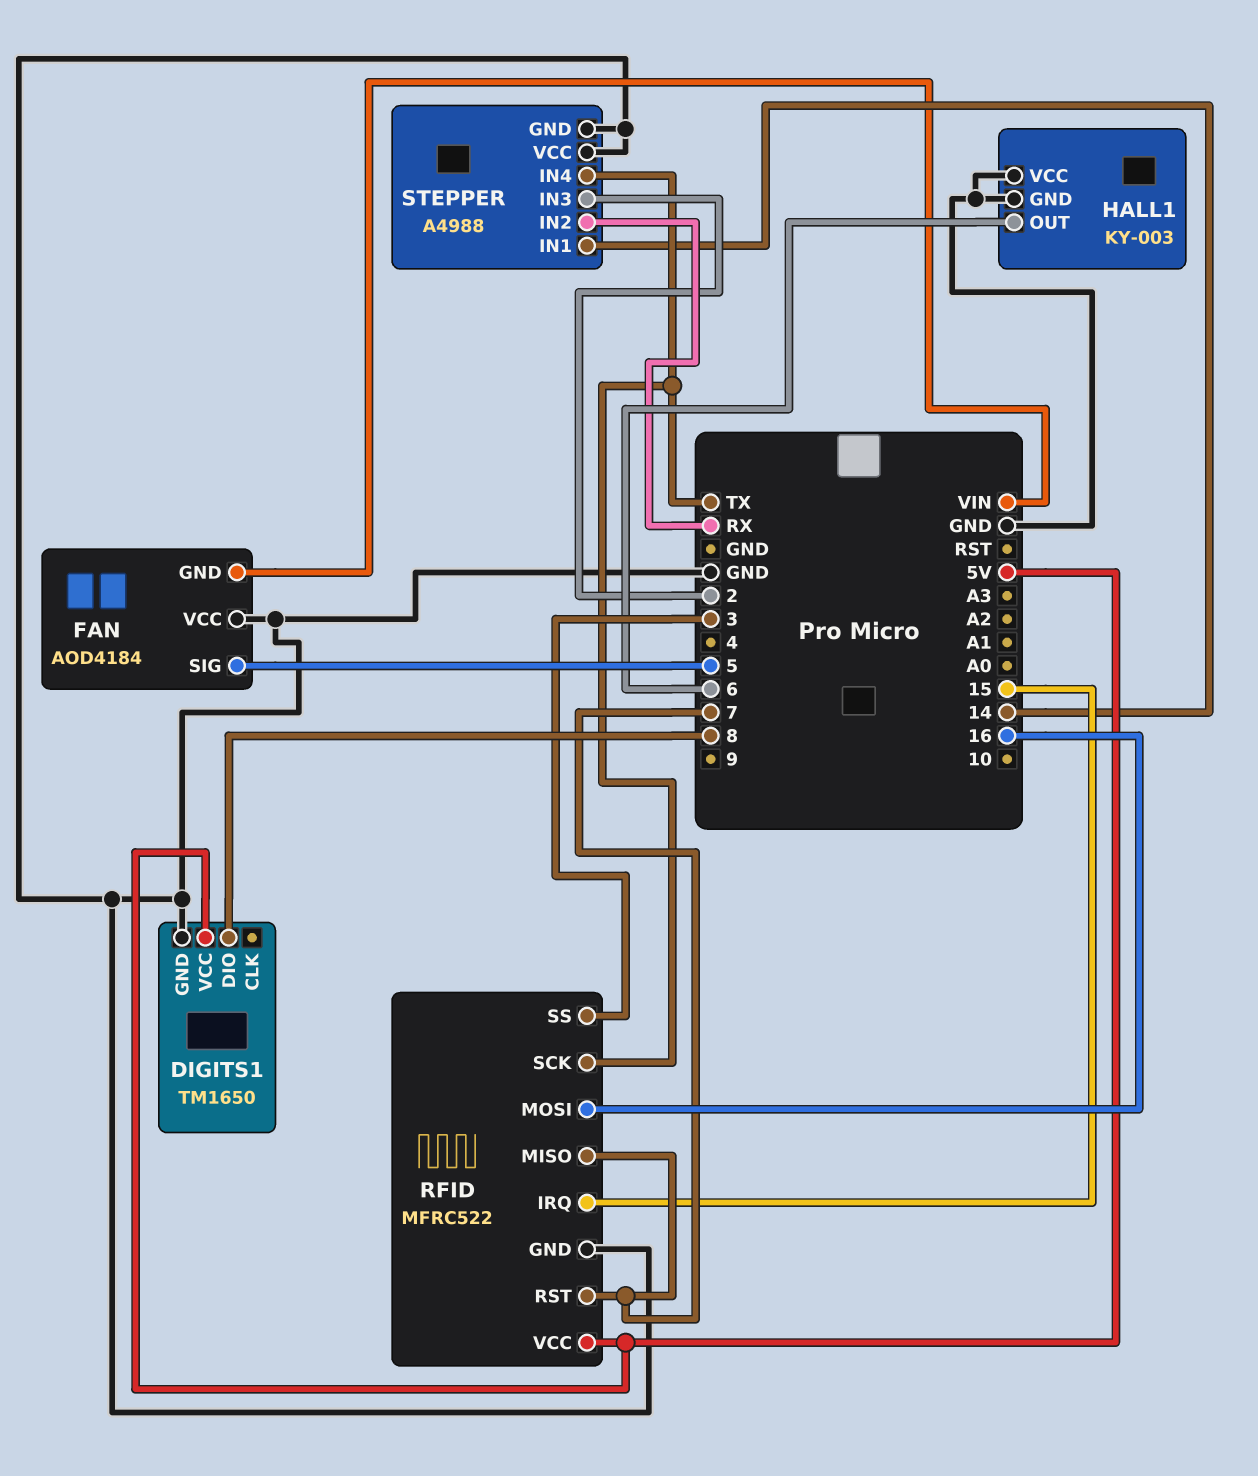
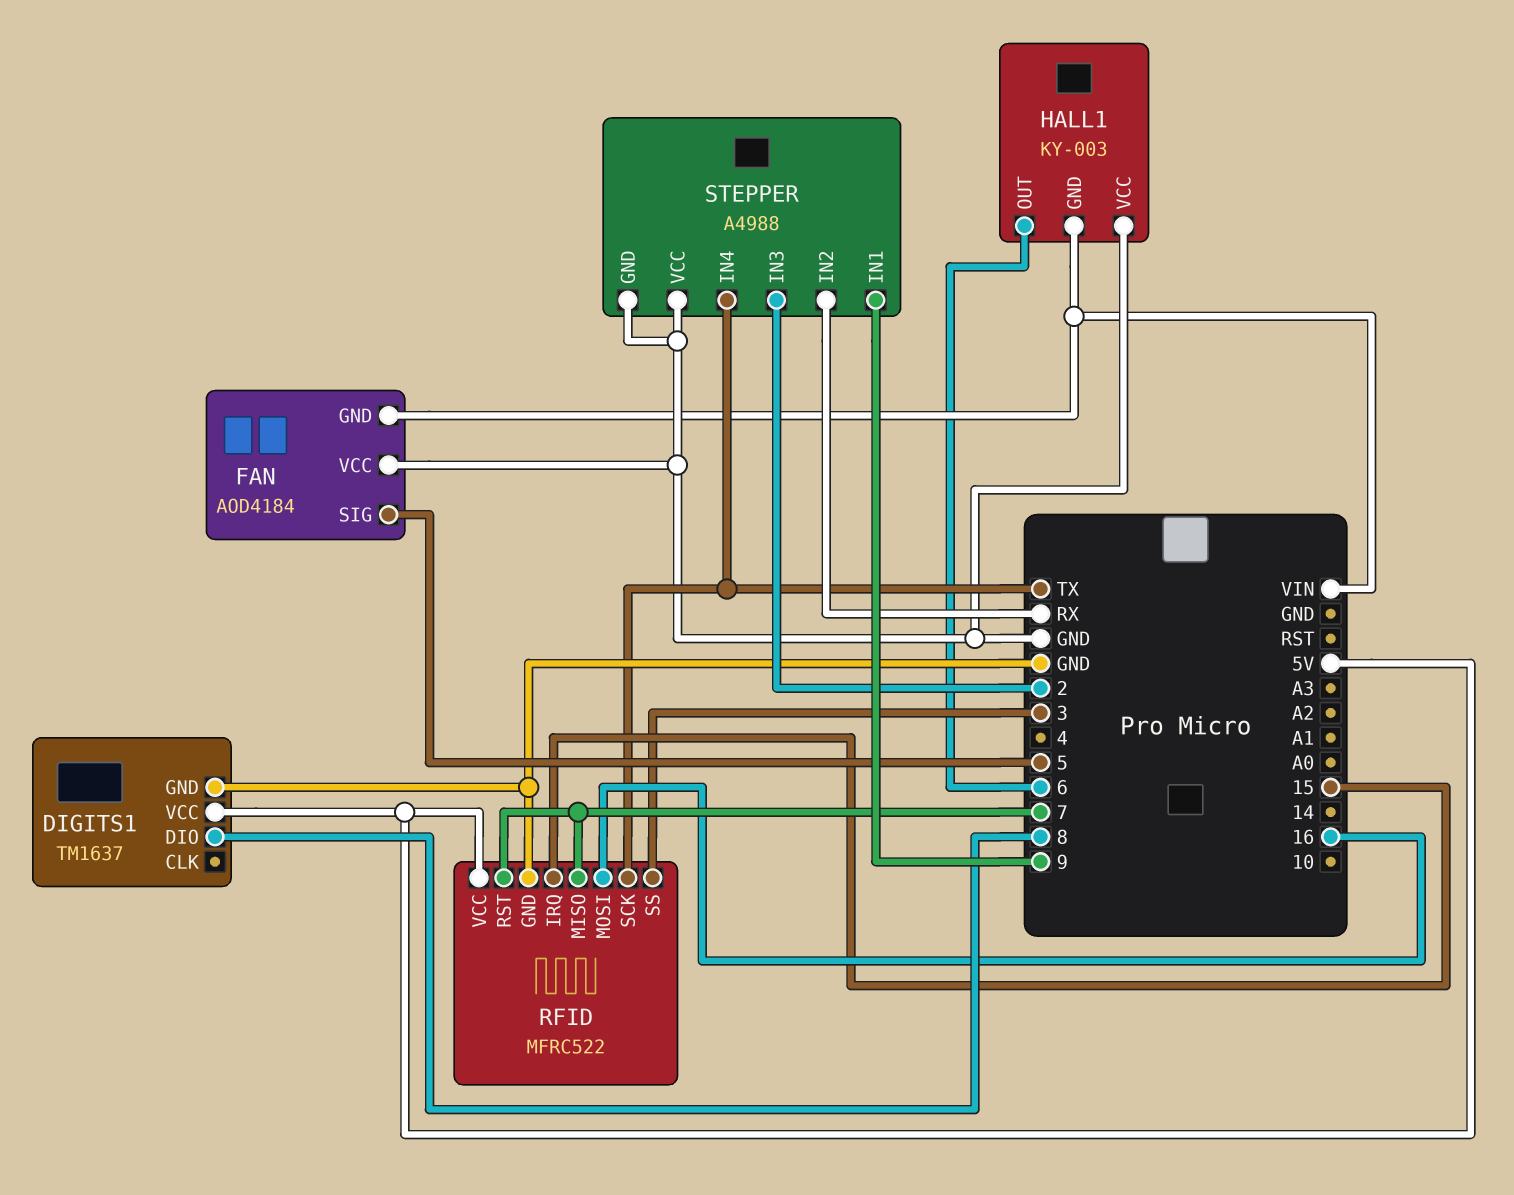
DIGITS1: TM1650 -> TM1637
HALL1 pin GND: GND -> VIN
STEPPER pin IN1: 14 -> 9

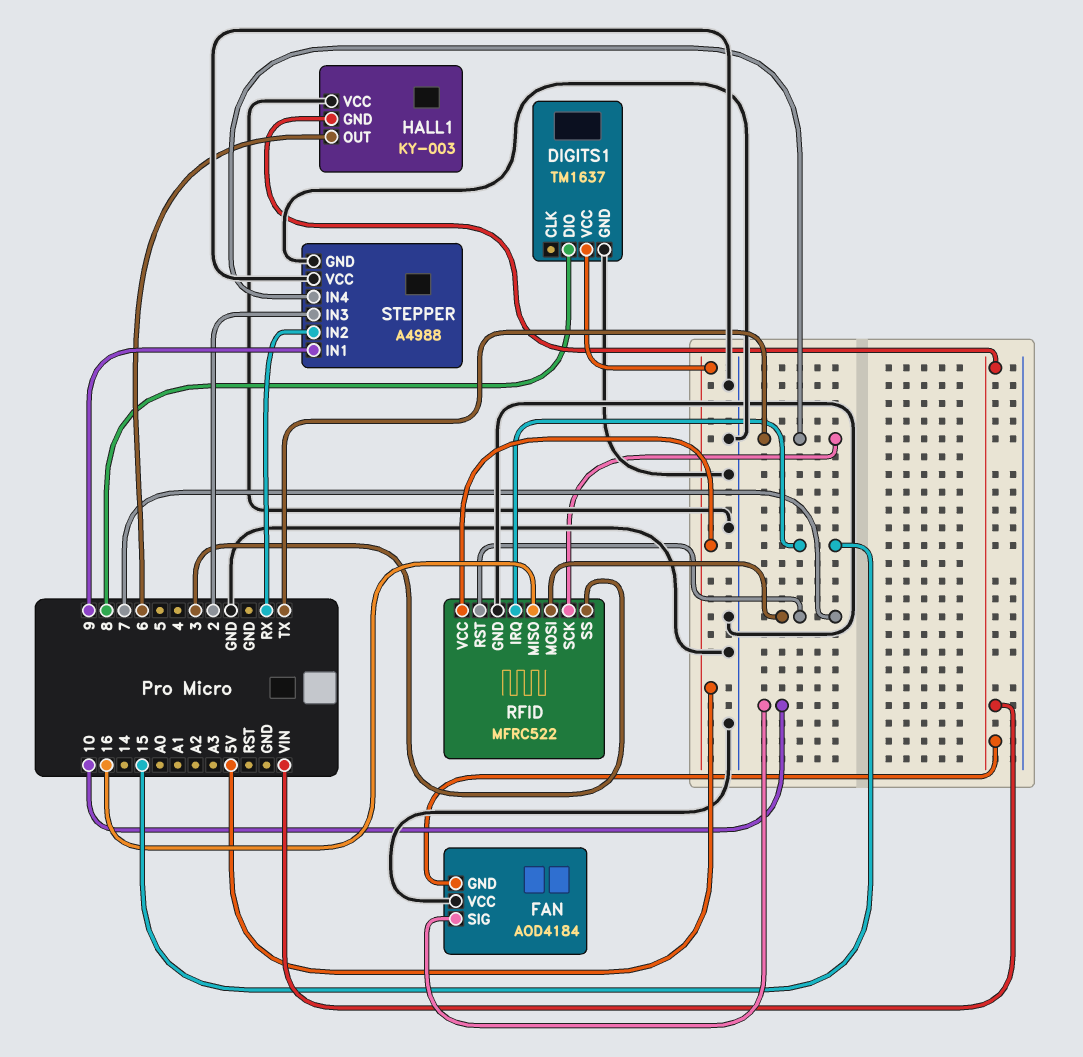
FAN pin SIG: 5 -> 10
RFID pin MISO: 7 -> 16
RFID pin MOSI: 16 -> 7

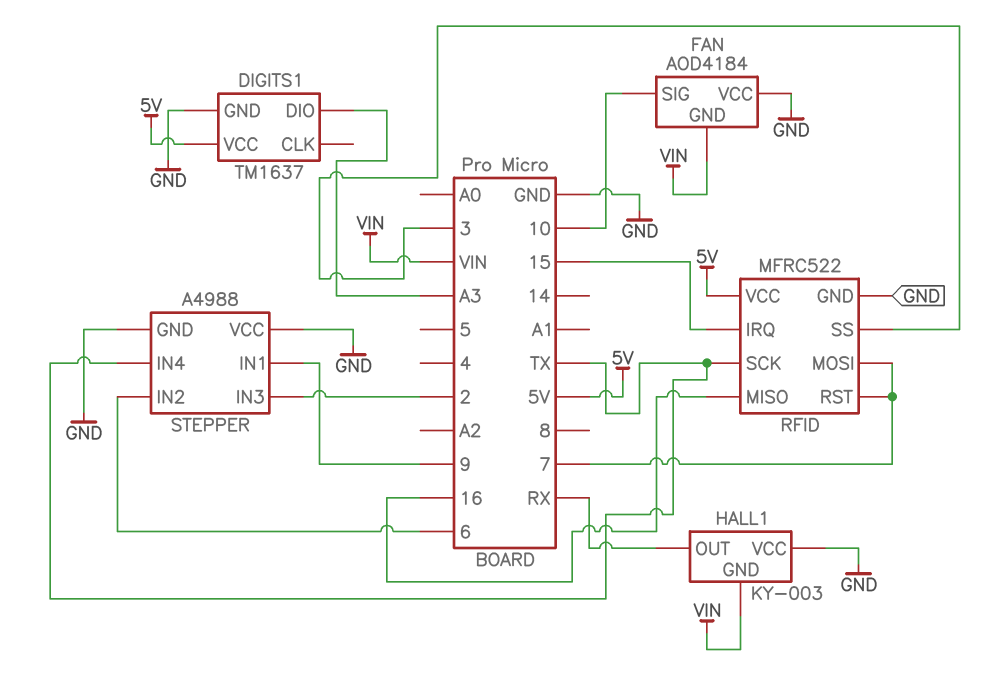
DIGITS1 pin DIO: 8 -> A3
HALL1 pin OUT: 6 -> RX
STEPPER pin IN2: RX -> 6

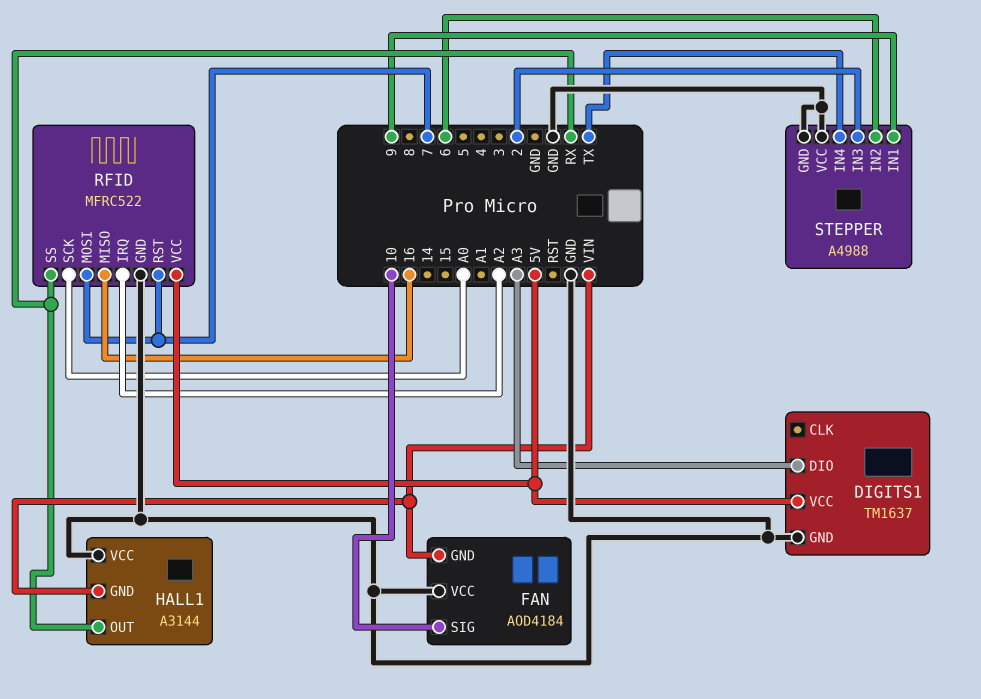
HALL1: KY-003 -> A3144
RFID pin IRQ: 15 -> A2
RFID pin SCK: TX -> A0
RFID pin SS: 3 -> RX

